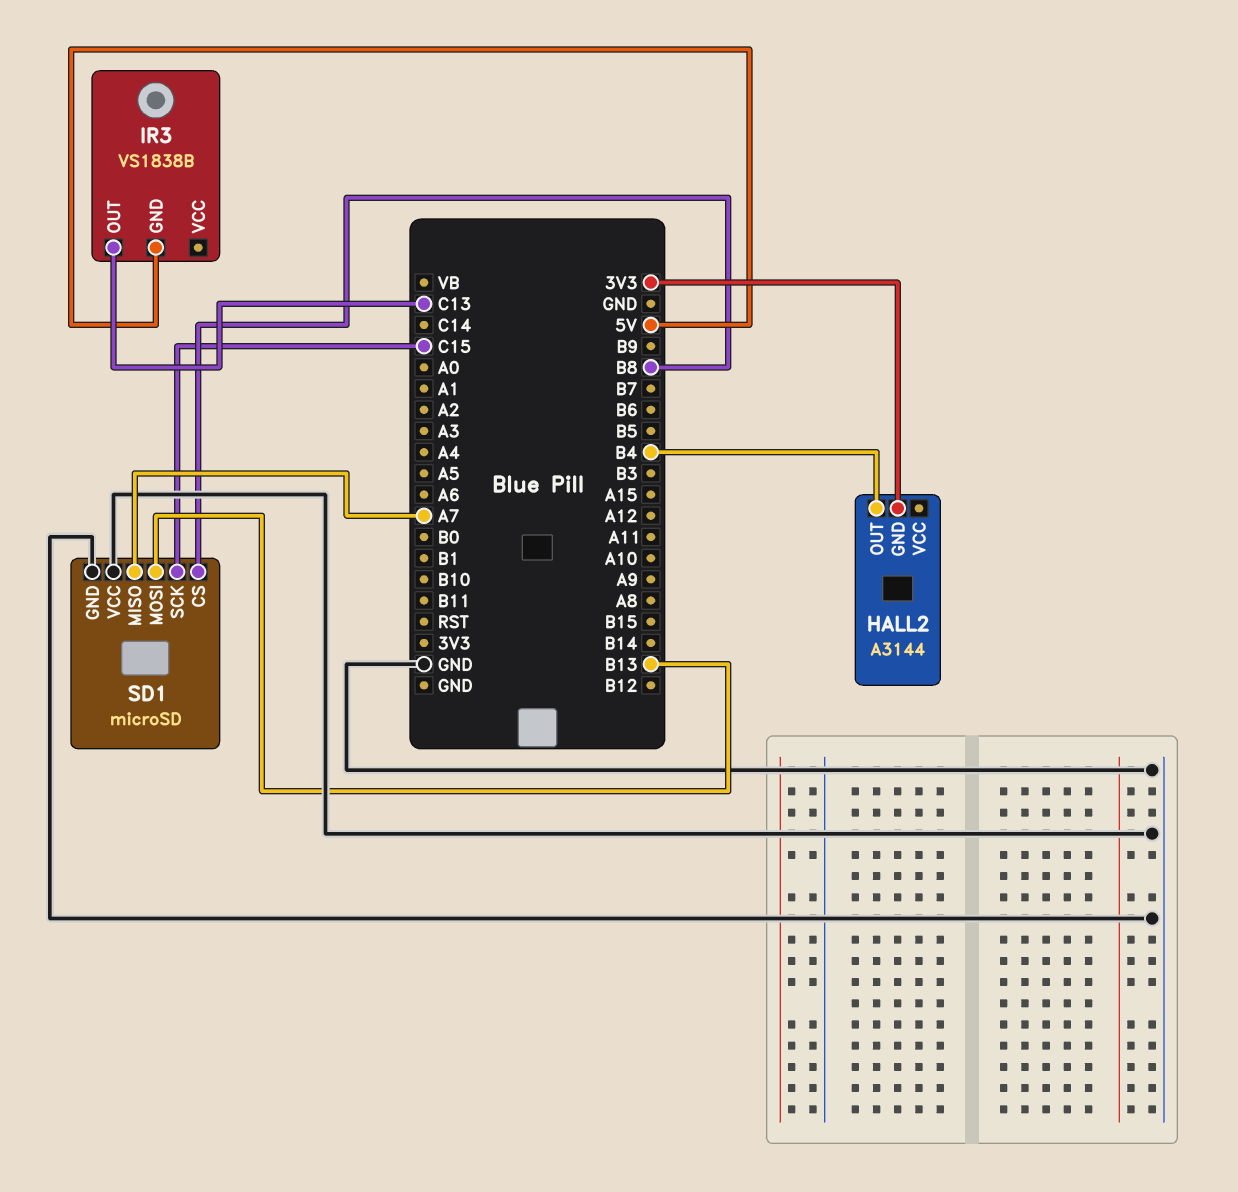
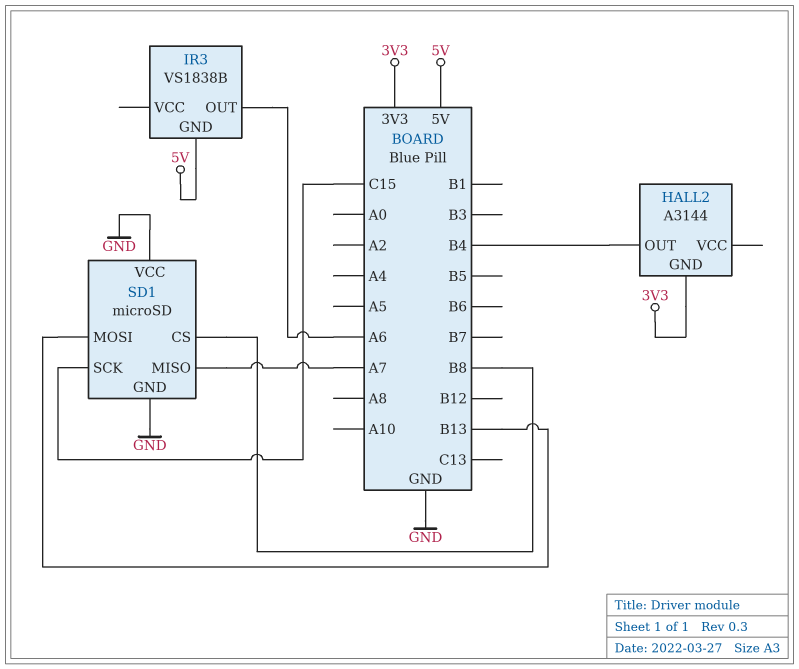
IR3 pin OUT: C13 -> A6

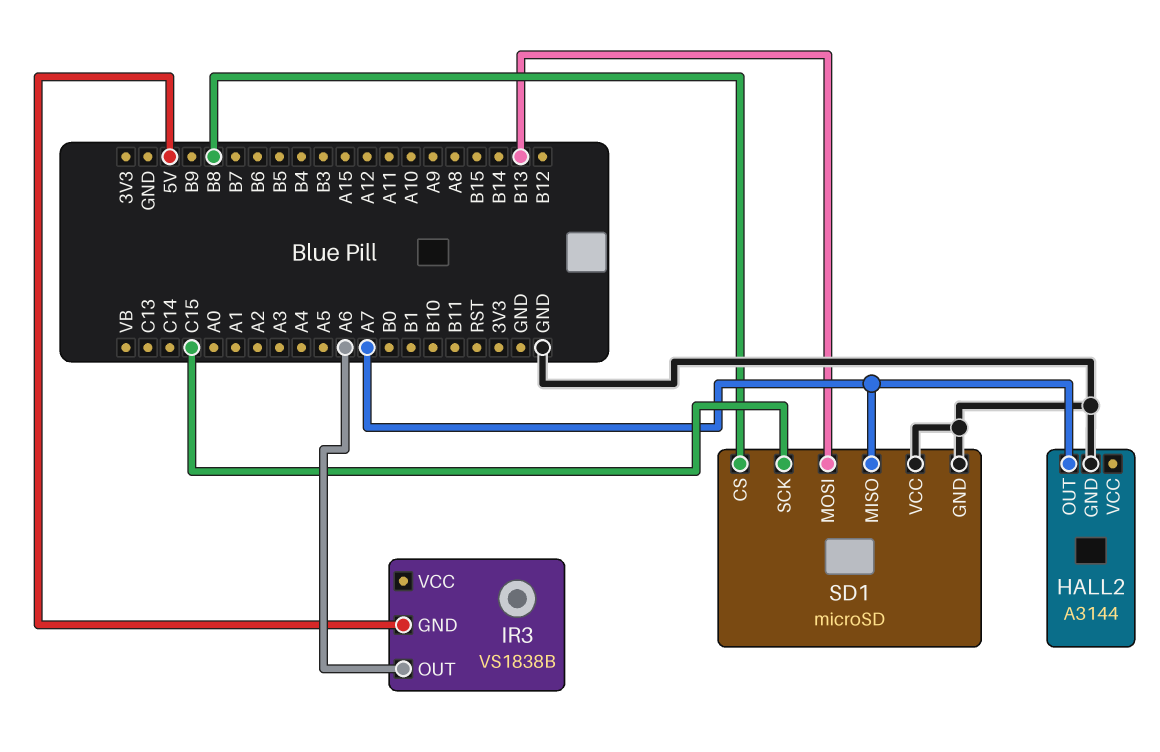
HALL2 pin GND: 3V3 -> GND
HALL2 pin OUT: B4 -> A7

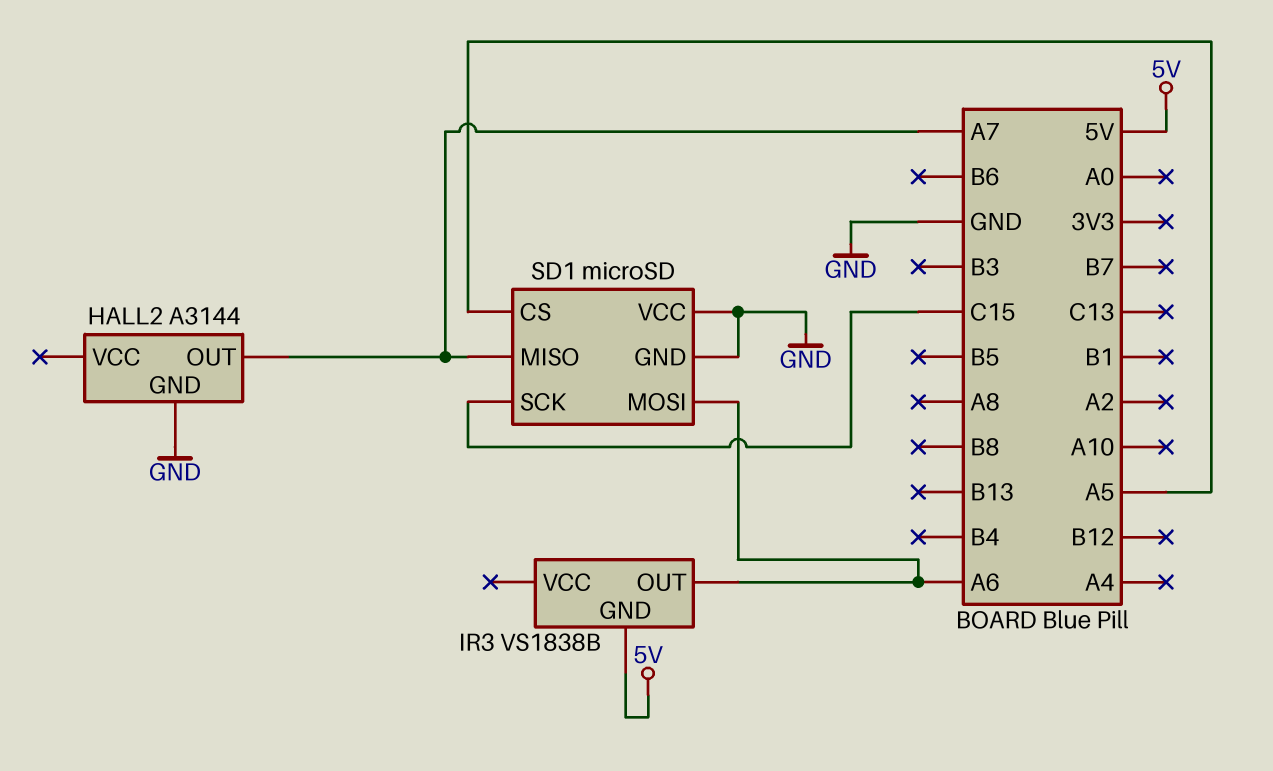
SD1 pin CS: B8 -> A5
SD1 pin MOSI: B13 -> A6

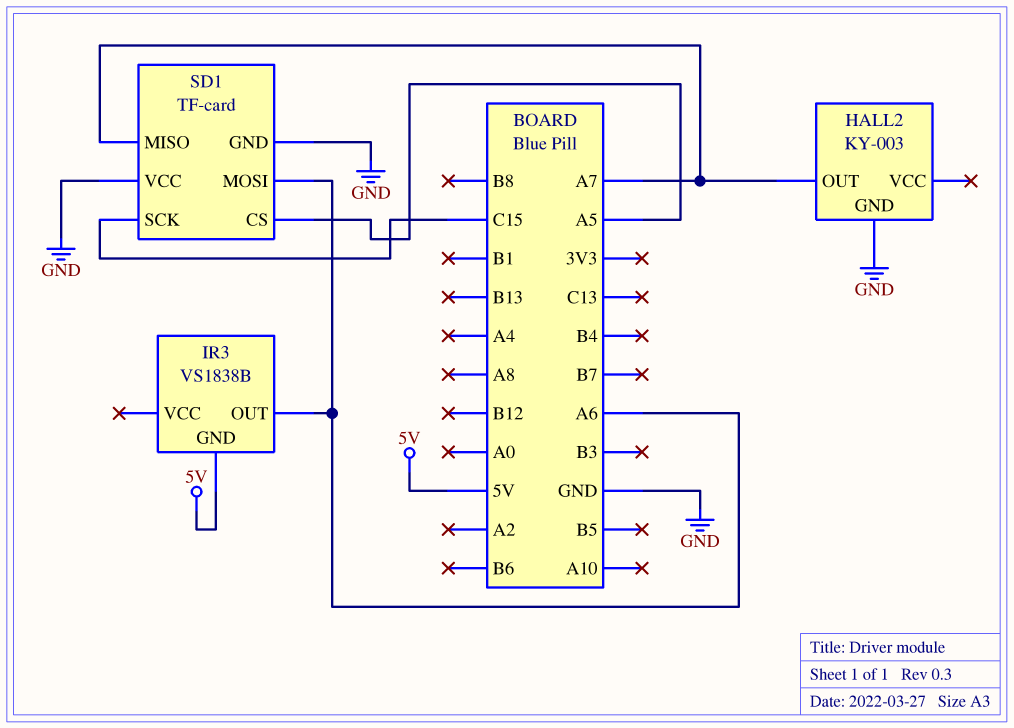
HALL2: A3144 -> KY-003
SD1: microSD -> TF-card

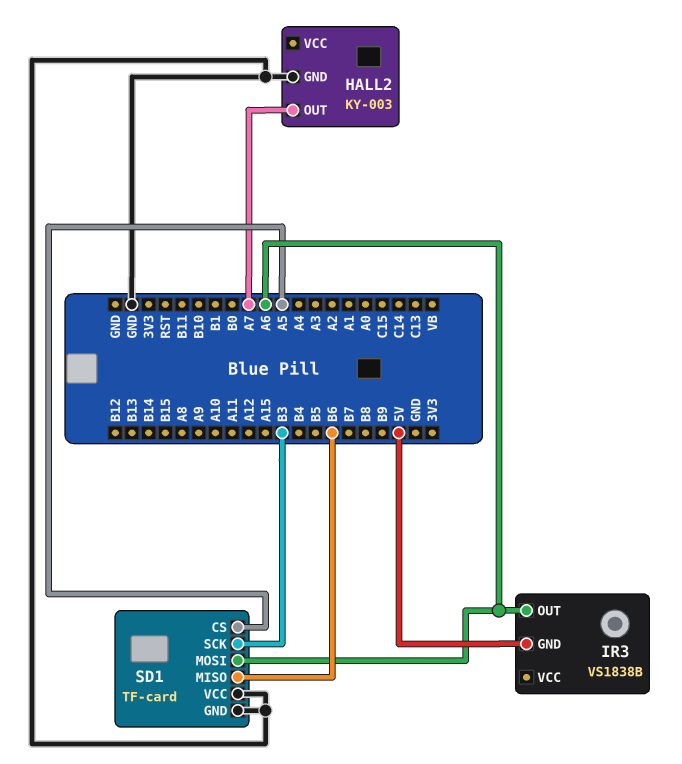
SD1 pin MISO: A7 -> B6
SD1 pin SCK: C15 -> B3

